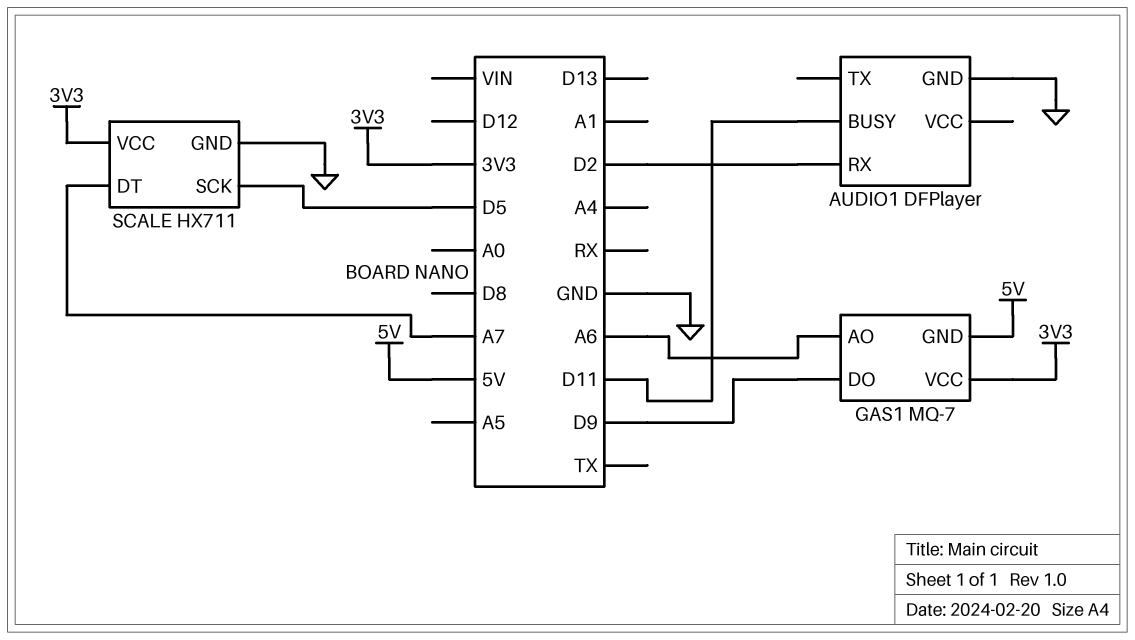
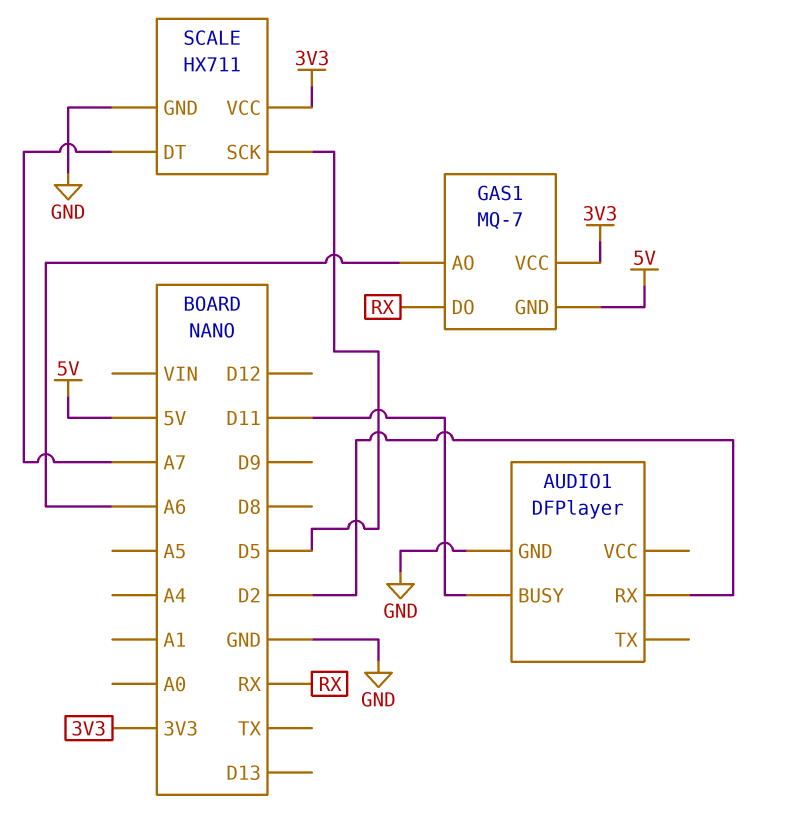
GAS1 pin DO: D9 -> RX

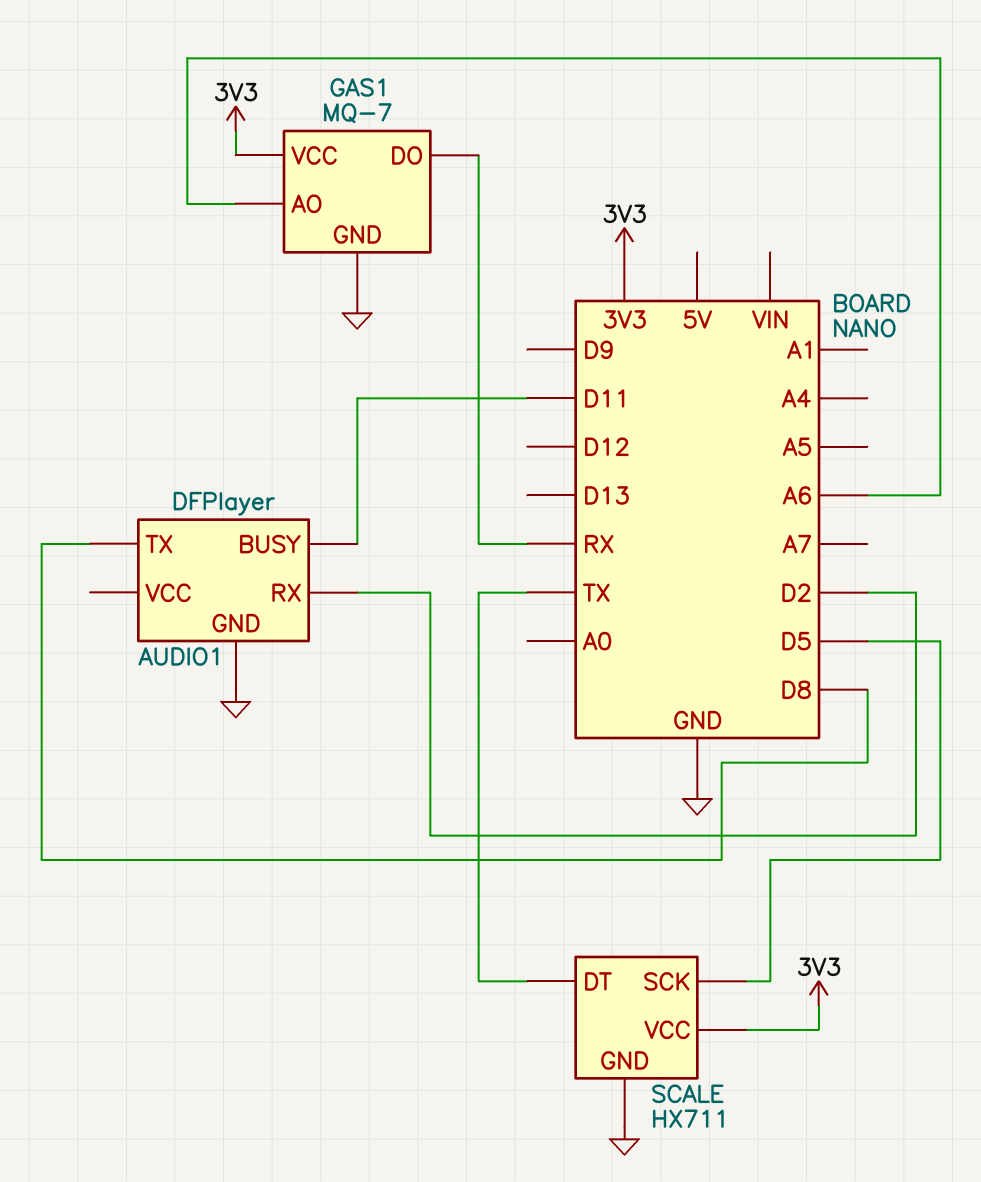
AUDIO1 pin TX: none -> D8
GAS1 pin GND: 5V -> GND
SCALE pin DT: A7 -> TX

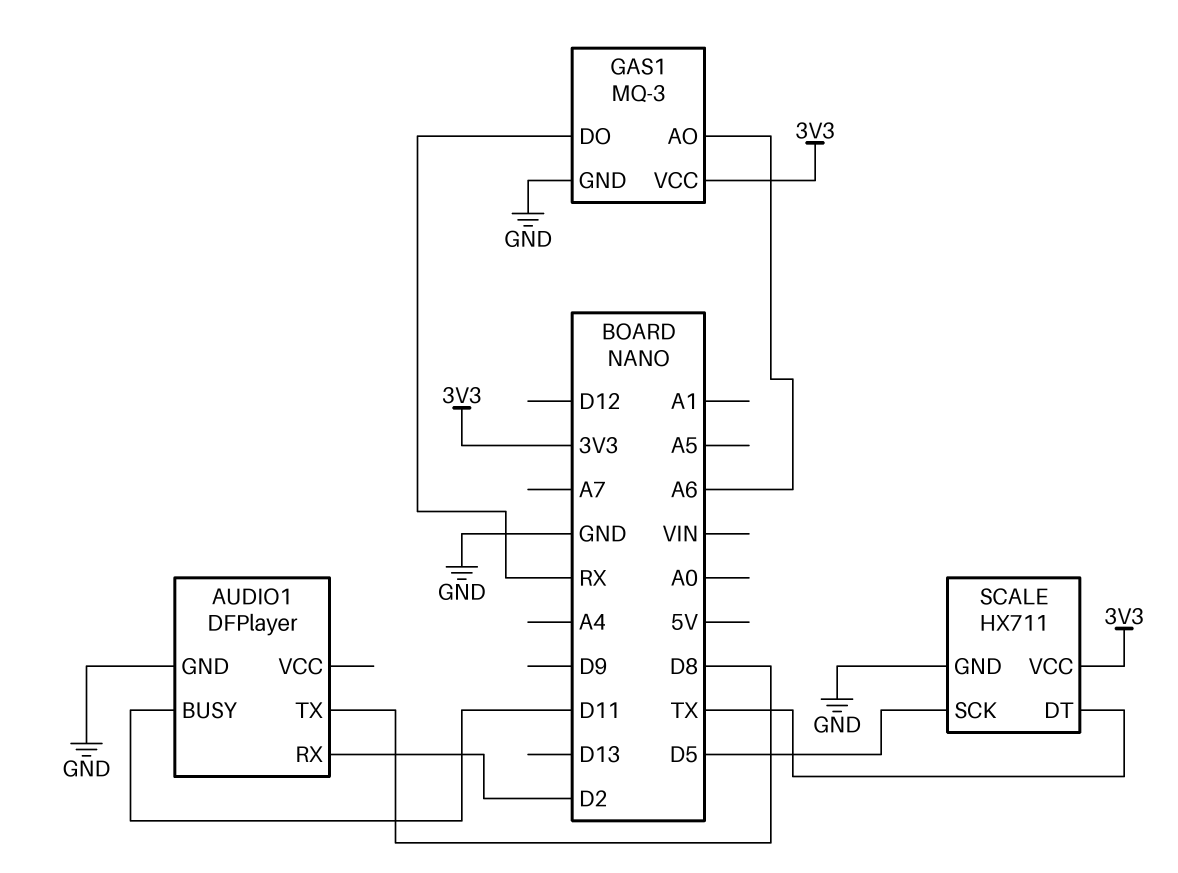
GAS1: MQ-7 -> MQ-3

